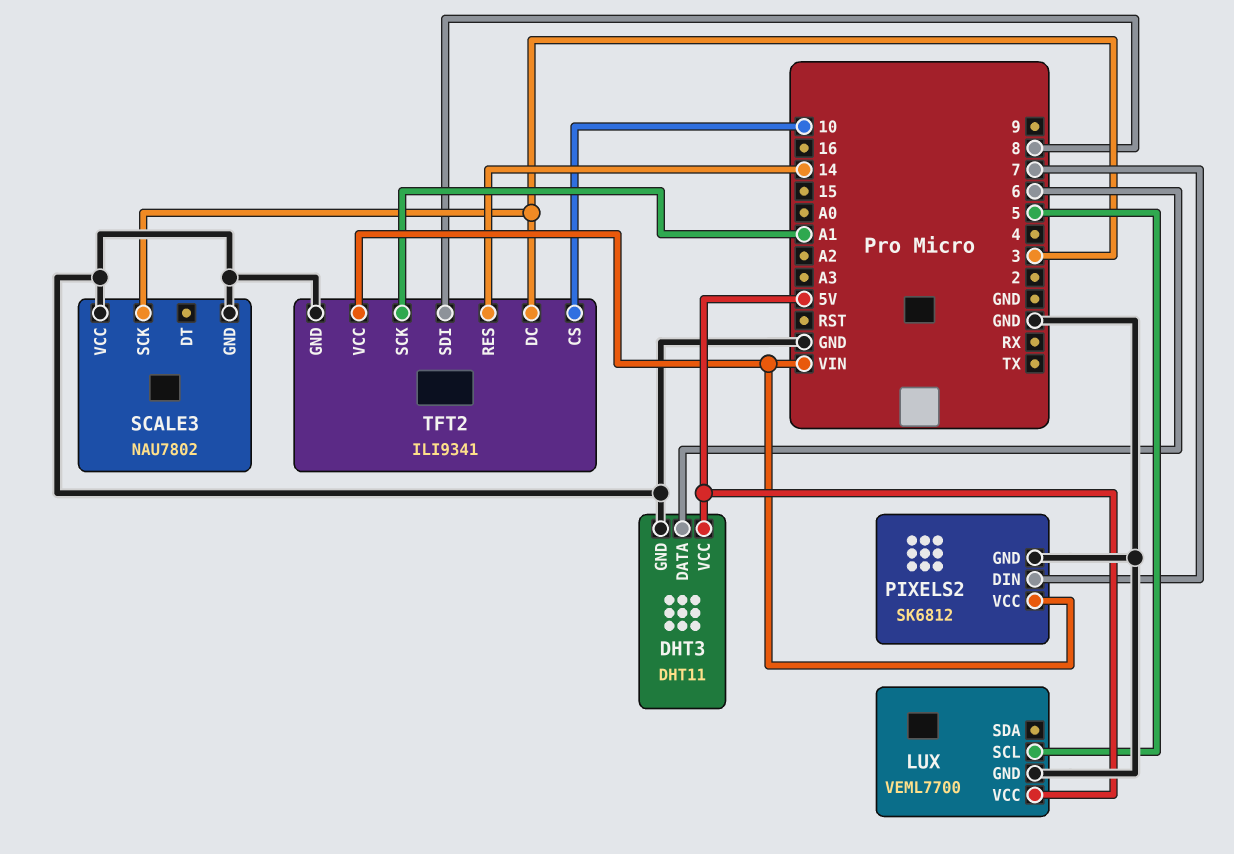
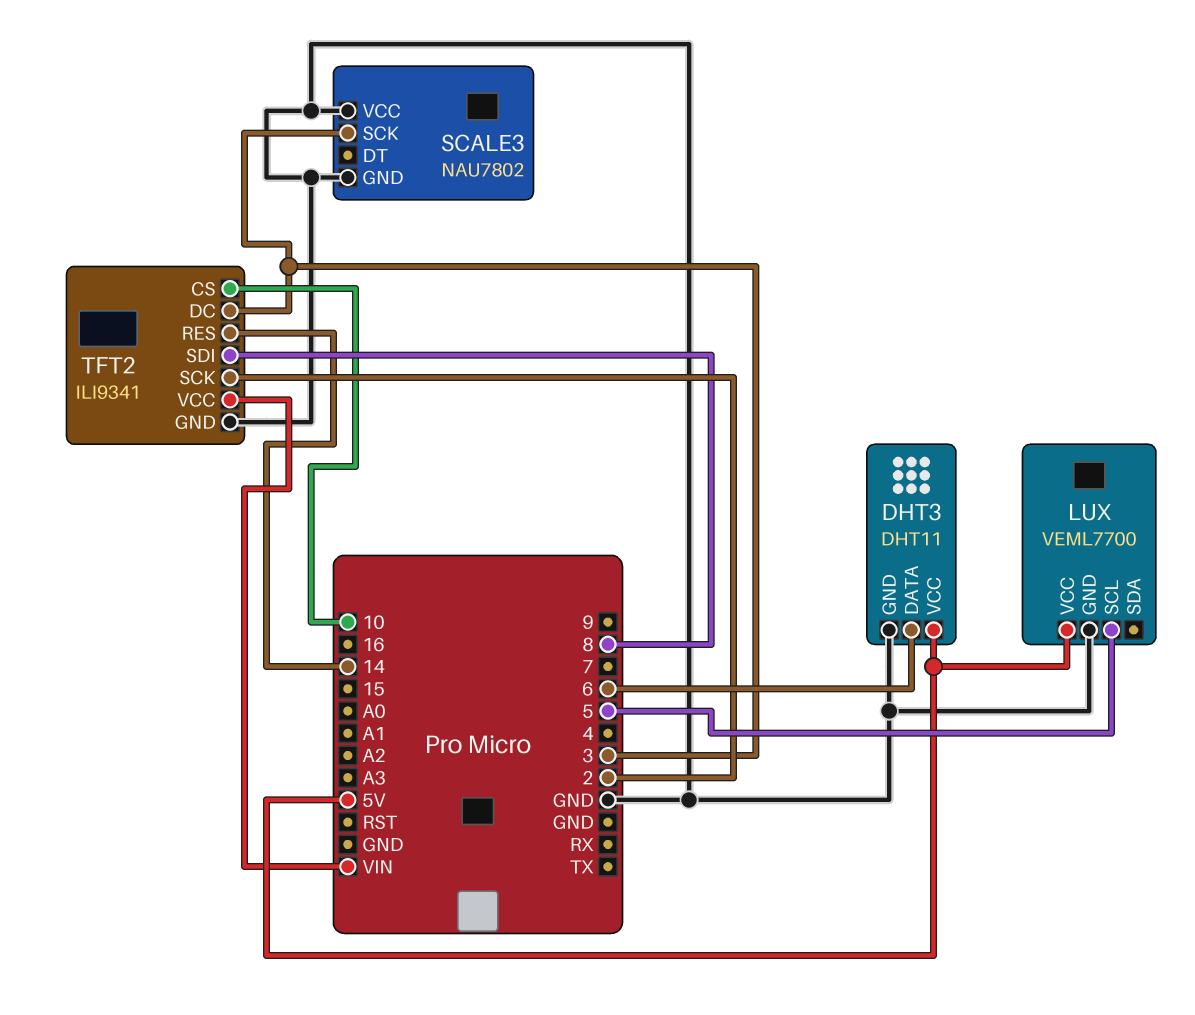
PIXELS2: SK6812 -> none
PIXELS2 pin DIN: 7 -> none
PIXELS2 pin GND: GND -> none
PIXELS2 pin VCC: VIN -> none
TFT2 pin SCK: A1 -> 2

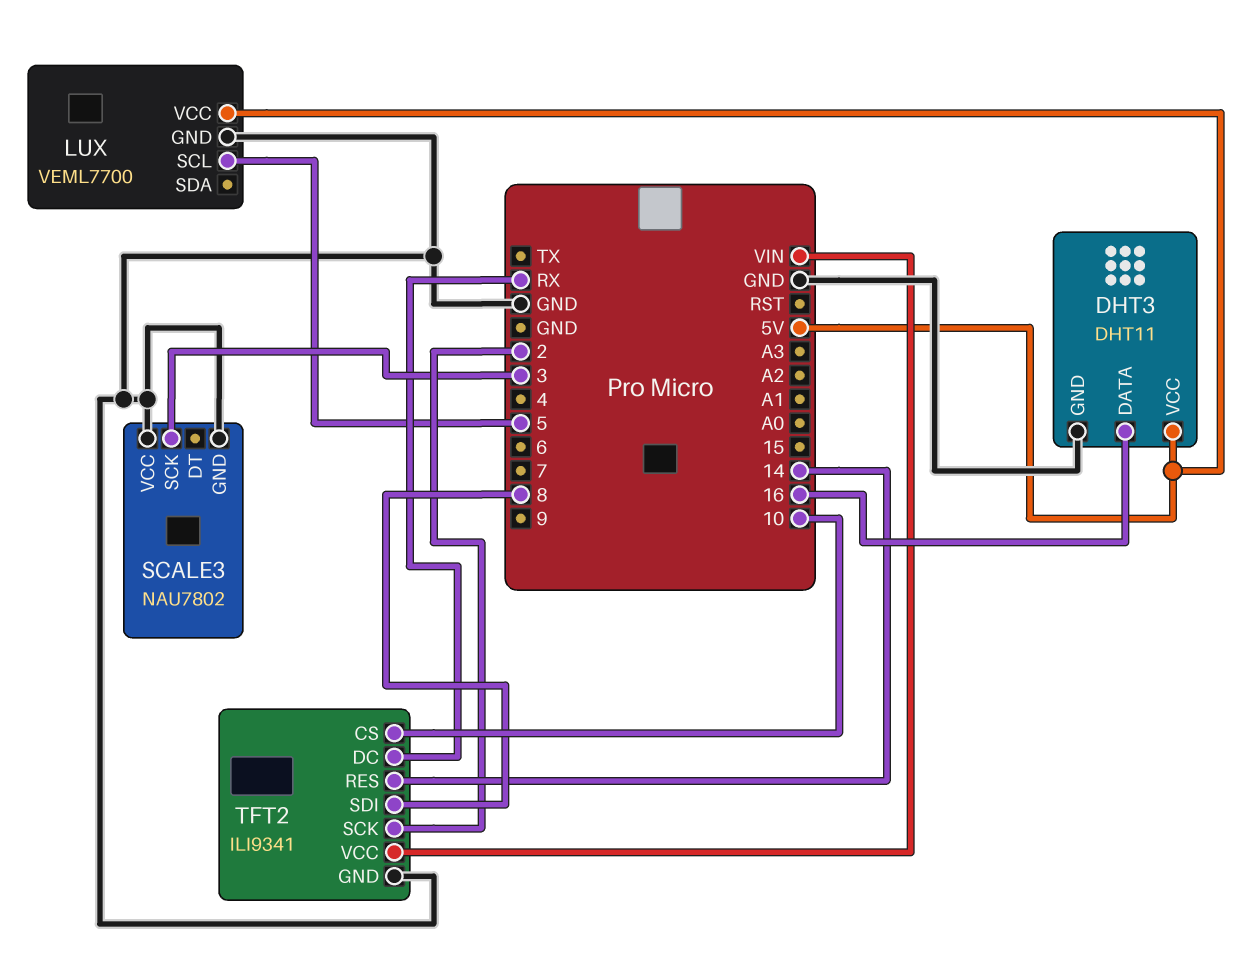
DHT3 pin DATA: 6 -> 16
TFT2 pin DC: 3 -> RX

